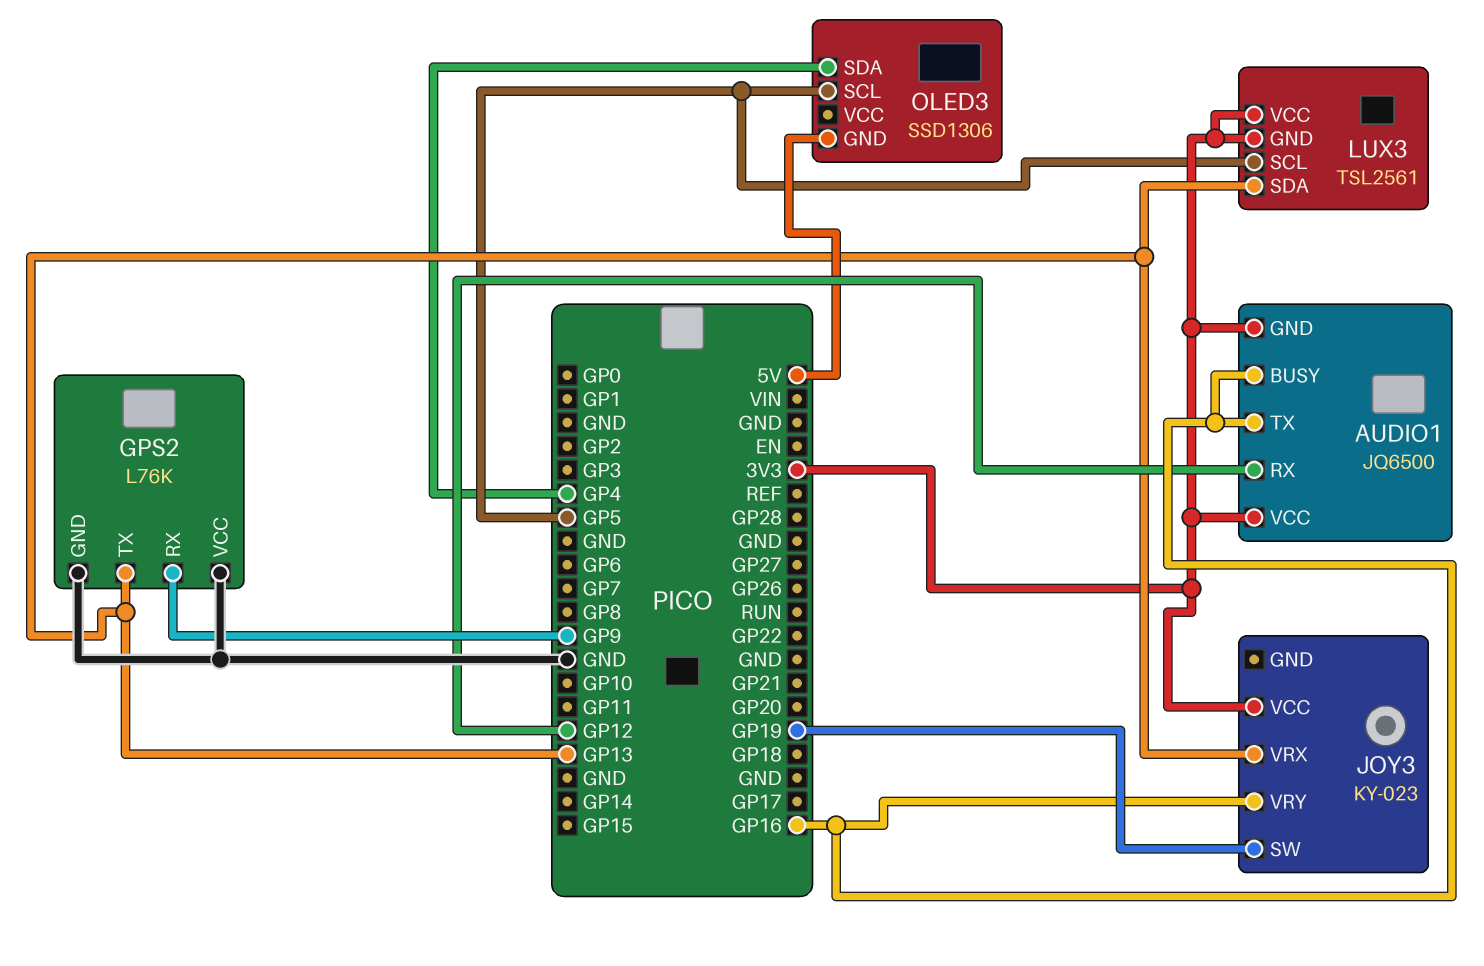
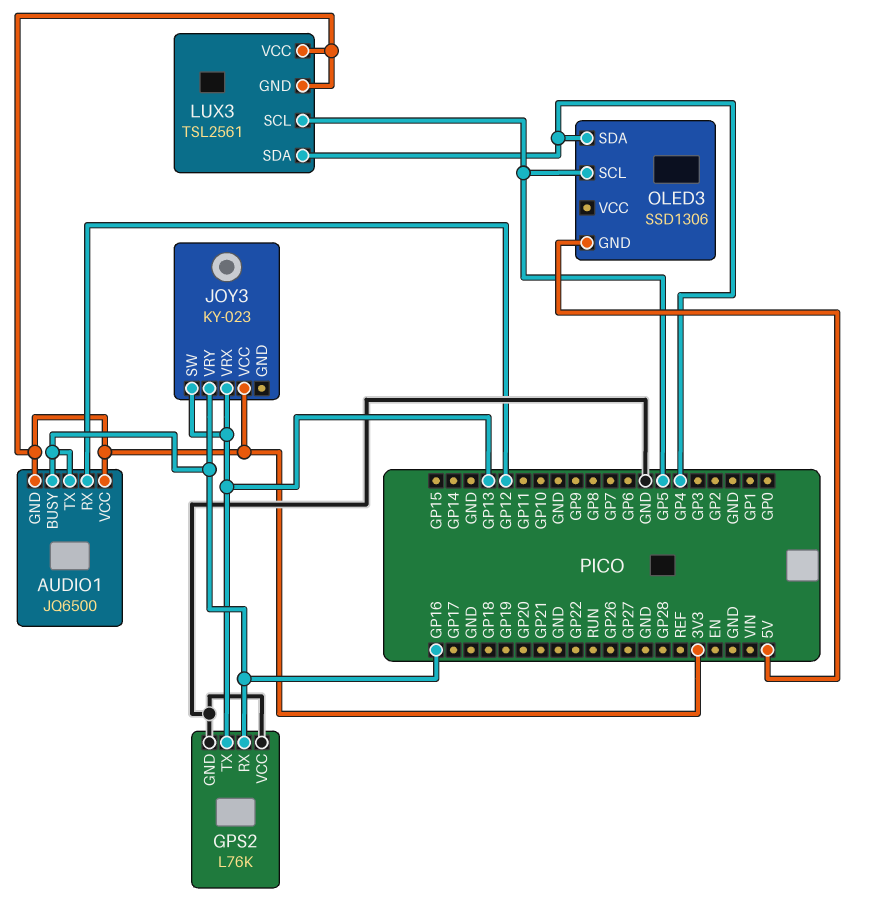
GPS2 pin RX: GP9 -> GP16
JOY3 pin SW: GP19 -> GP13
LUX3 pin SDA: GP13 -> GP4

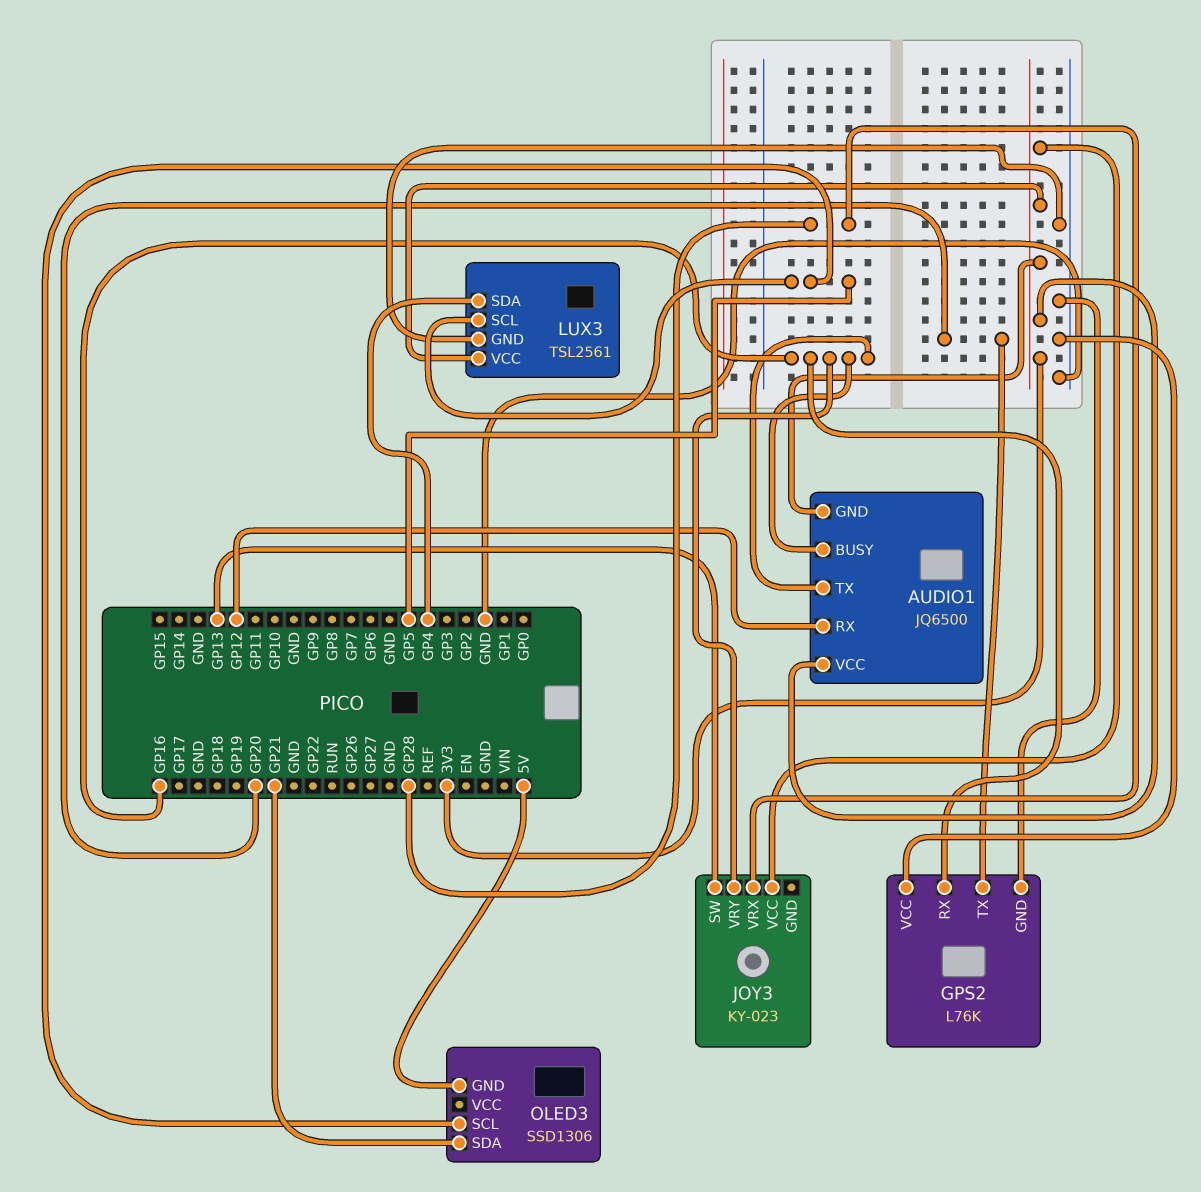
GPS2 pin TX: GP13 -> GP20
JOY3 pin VRX: GP13 -> GP28
LUX3 pin GND: 3V3 -> GND
OLED3 pin SDA: GP4 -> GP21

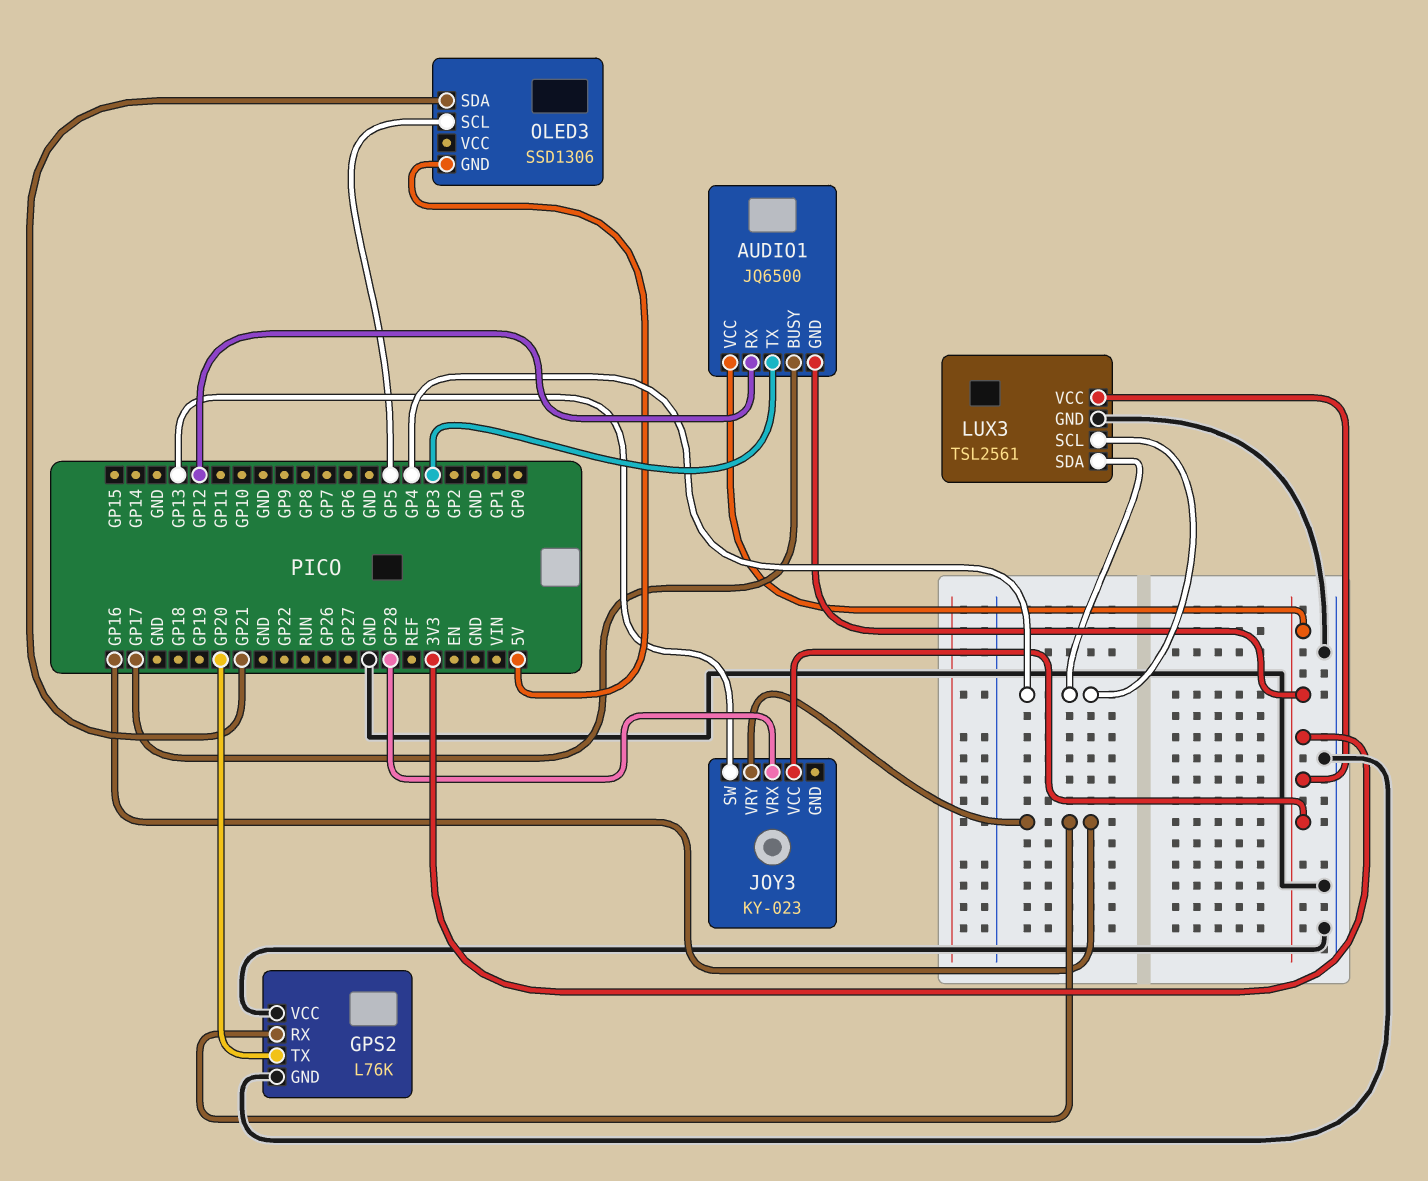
AUDIO1 pin BUSY: GP16 -> GP17
AUDIO1 pin TX: GP16 -> GP3
LUX3 pin SCL: GP5 -> GP4

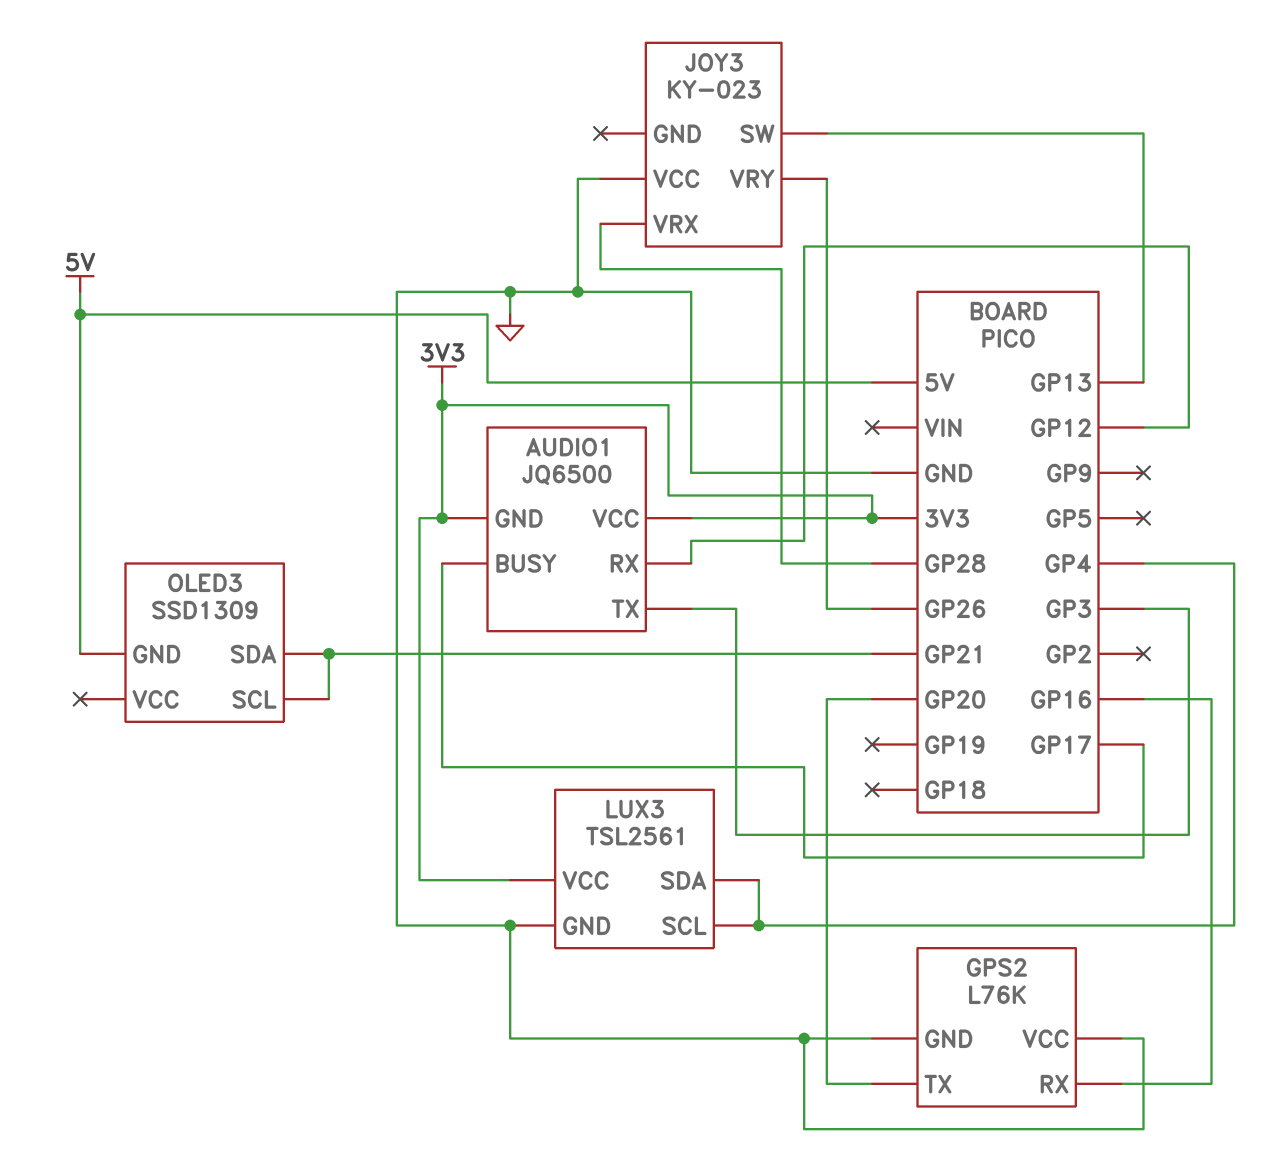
JOY3 pin VCC: 3V3 -> GND
JOY3 pin VRY: GP16 -> GP26
OLED3: SSD1306 -> SSD1309
OLED3 pin SCL: GP5 -> GP21

